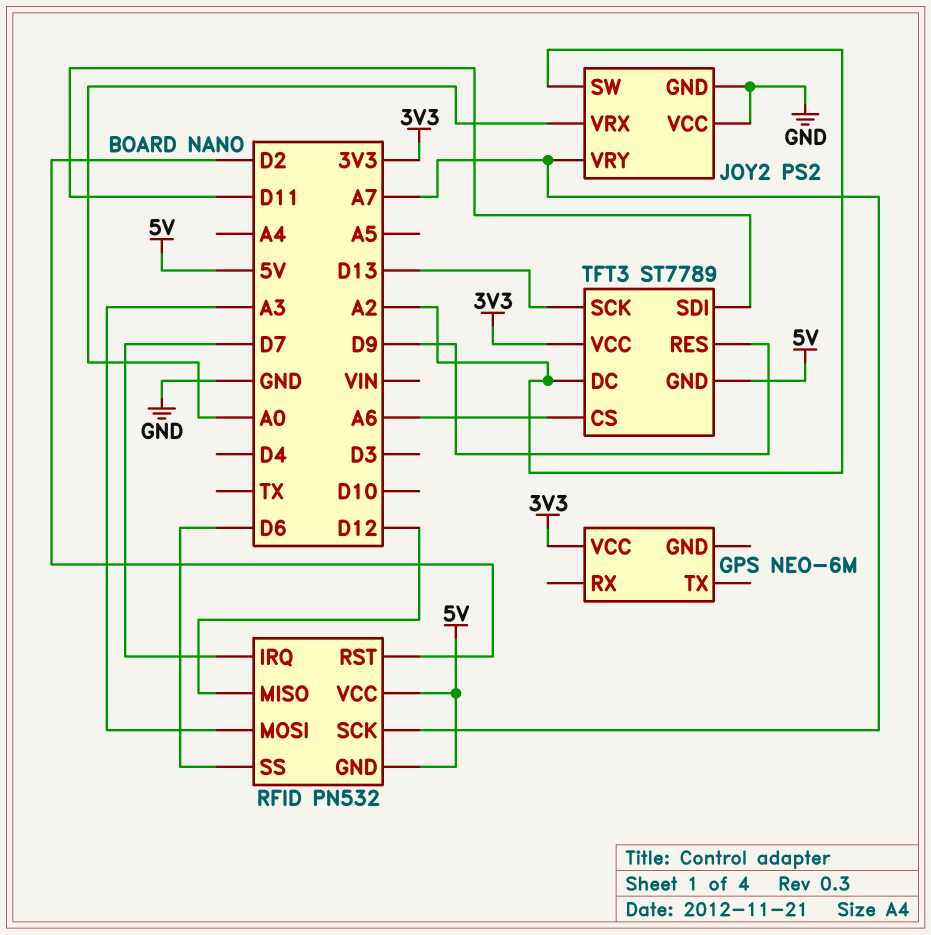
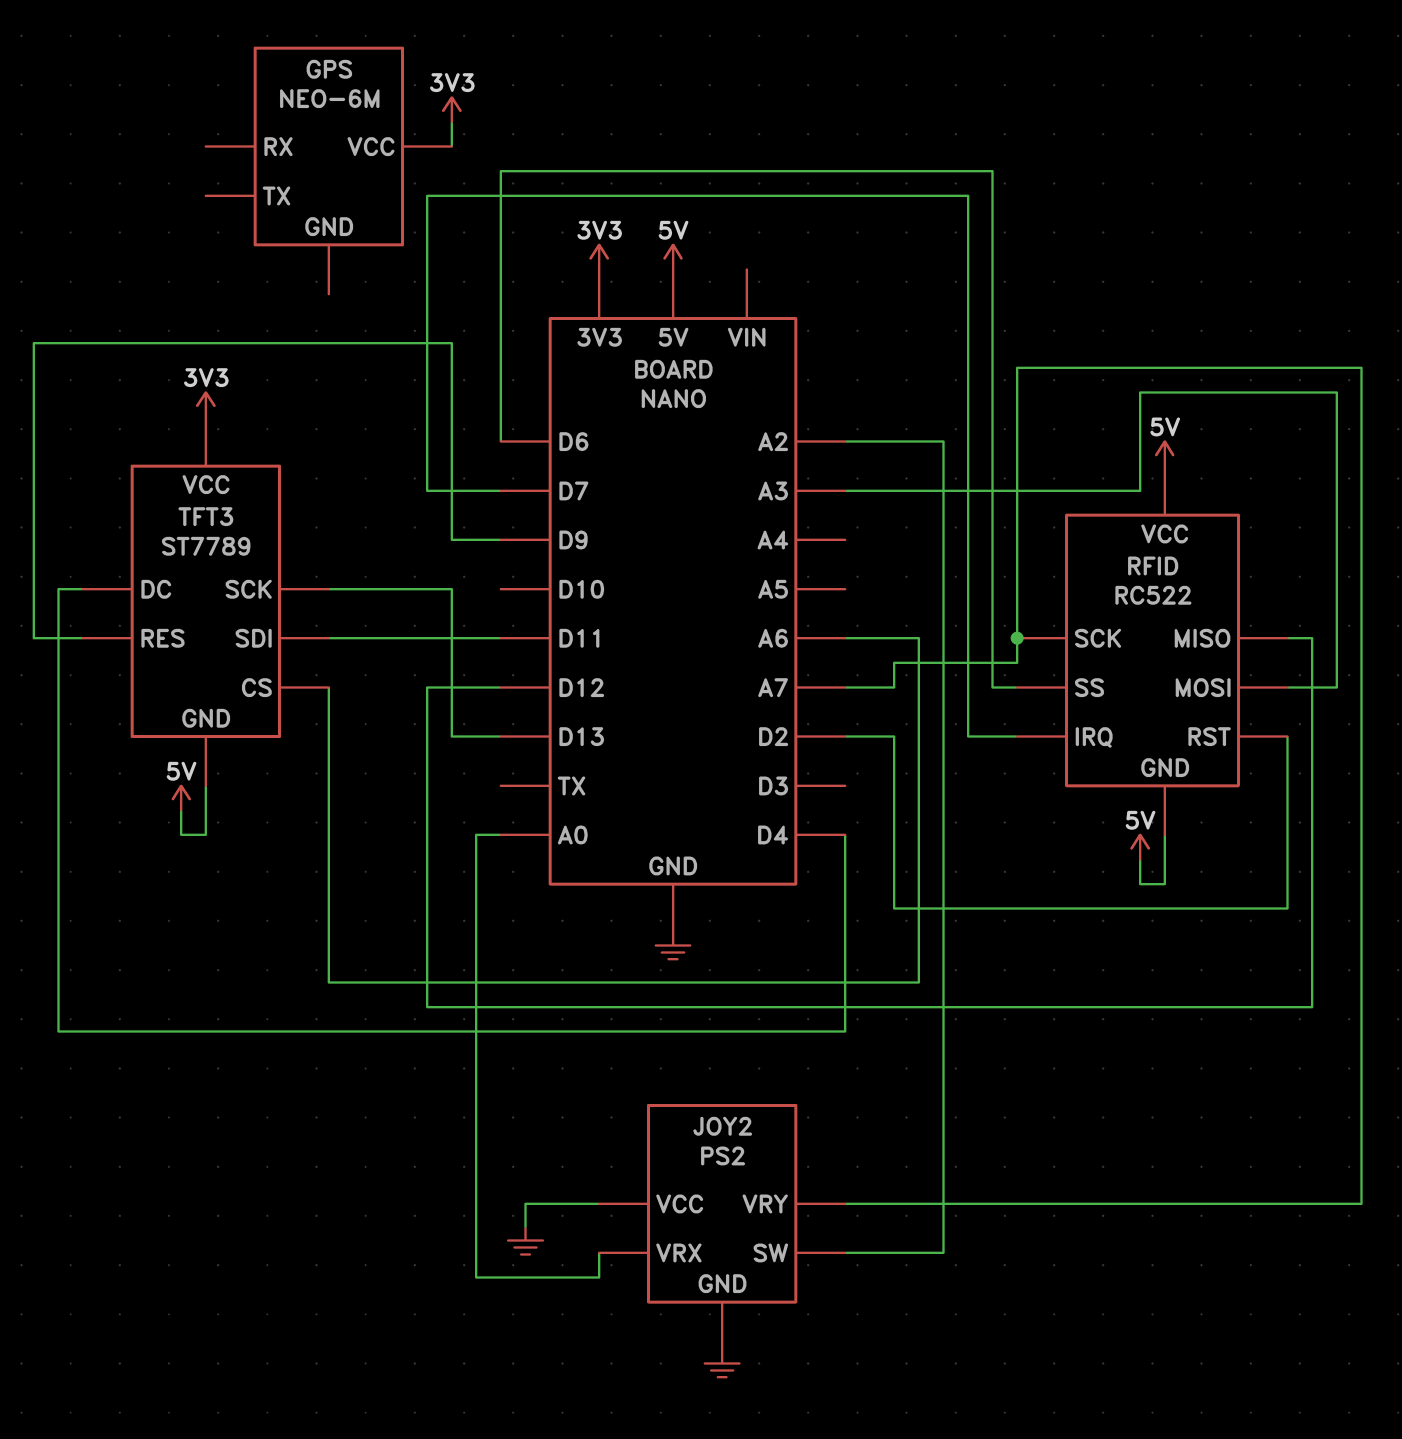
RFID: PN532 -> RC522
TFT3 pin DC: A2 -> D4

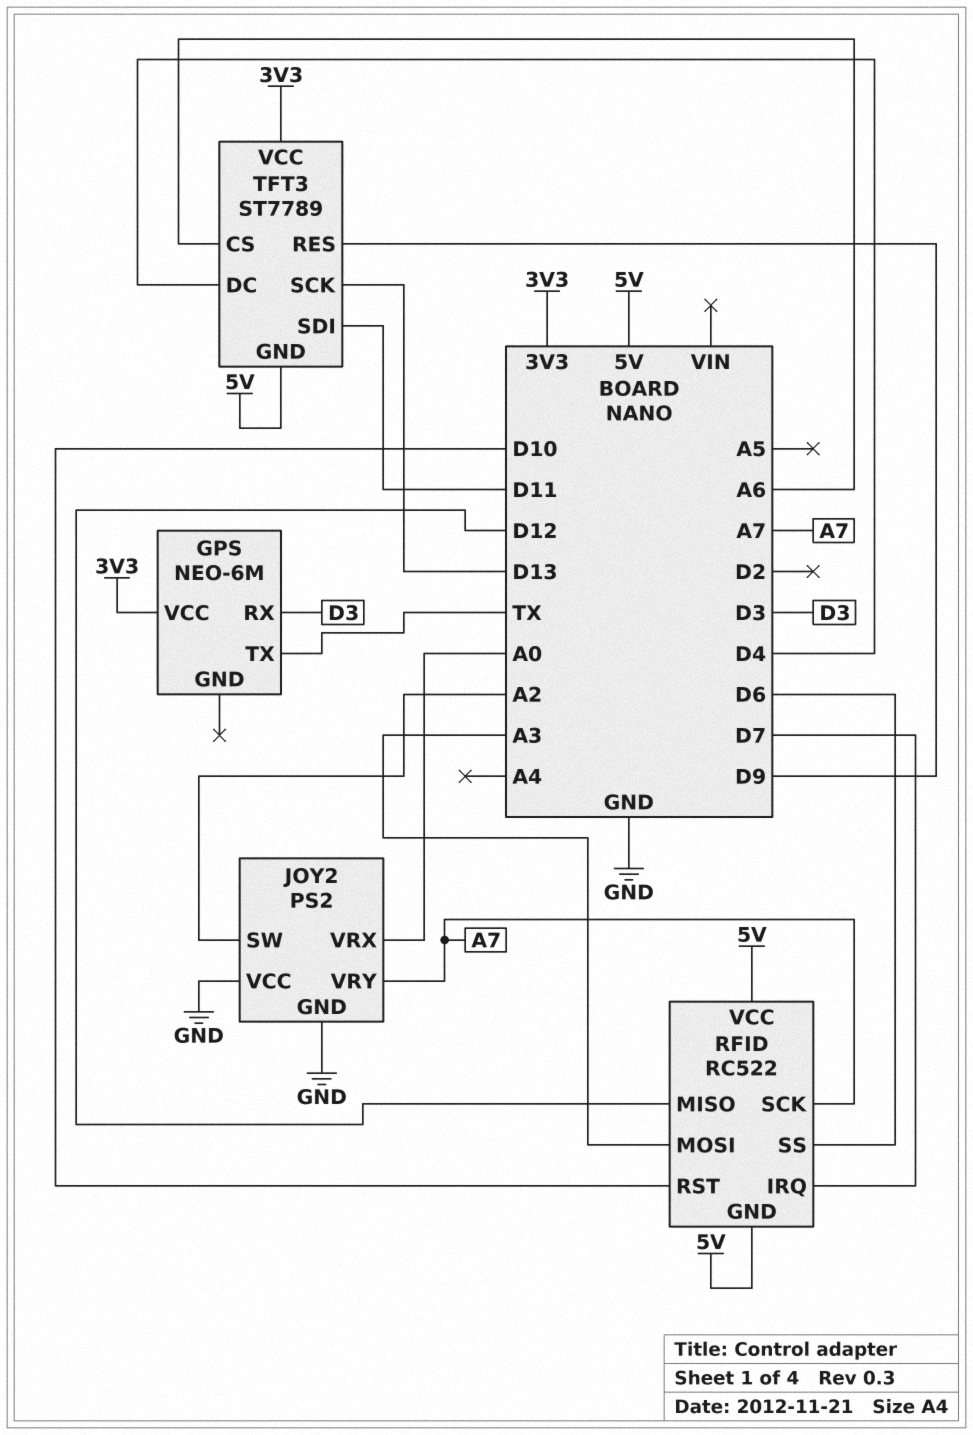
GPS pin RX: none -> D3
GPS pin TX: none -> TX
RFID pin RST: D2 -> D10

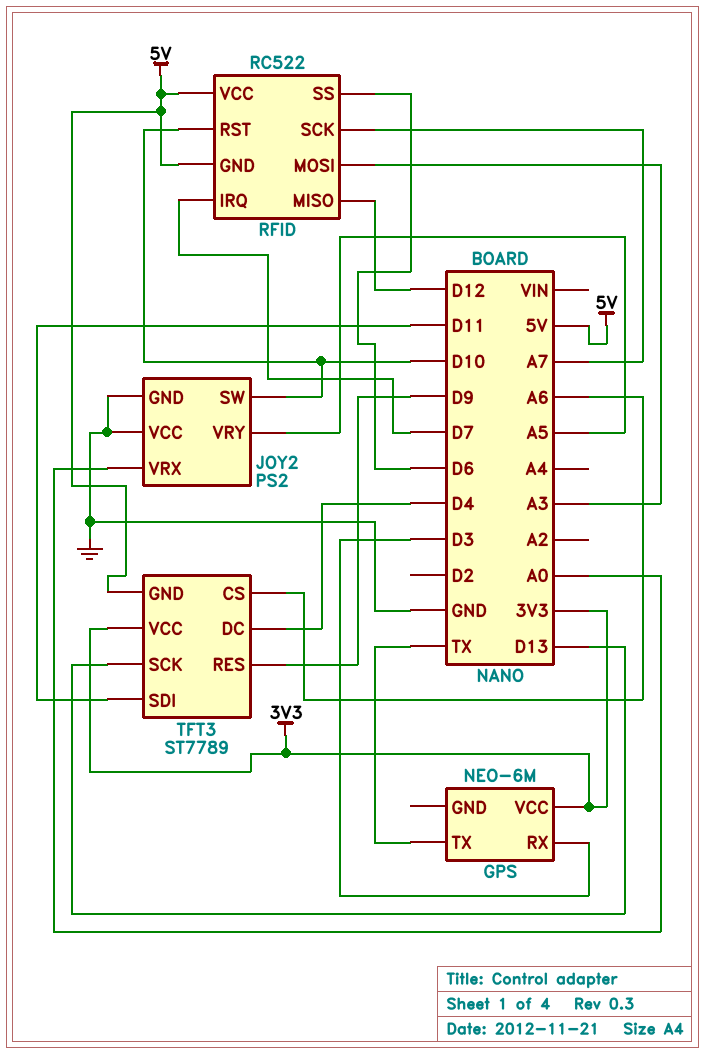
JOY2 pin SW: A2 -> D10
JOY2 pin VRY: A7 -> A5

